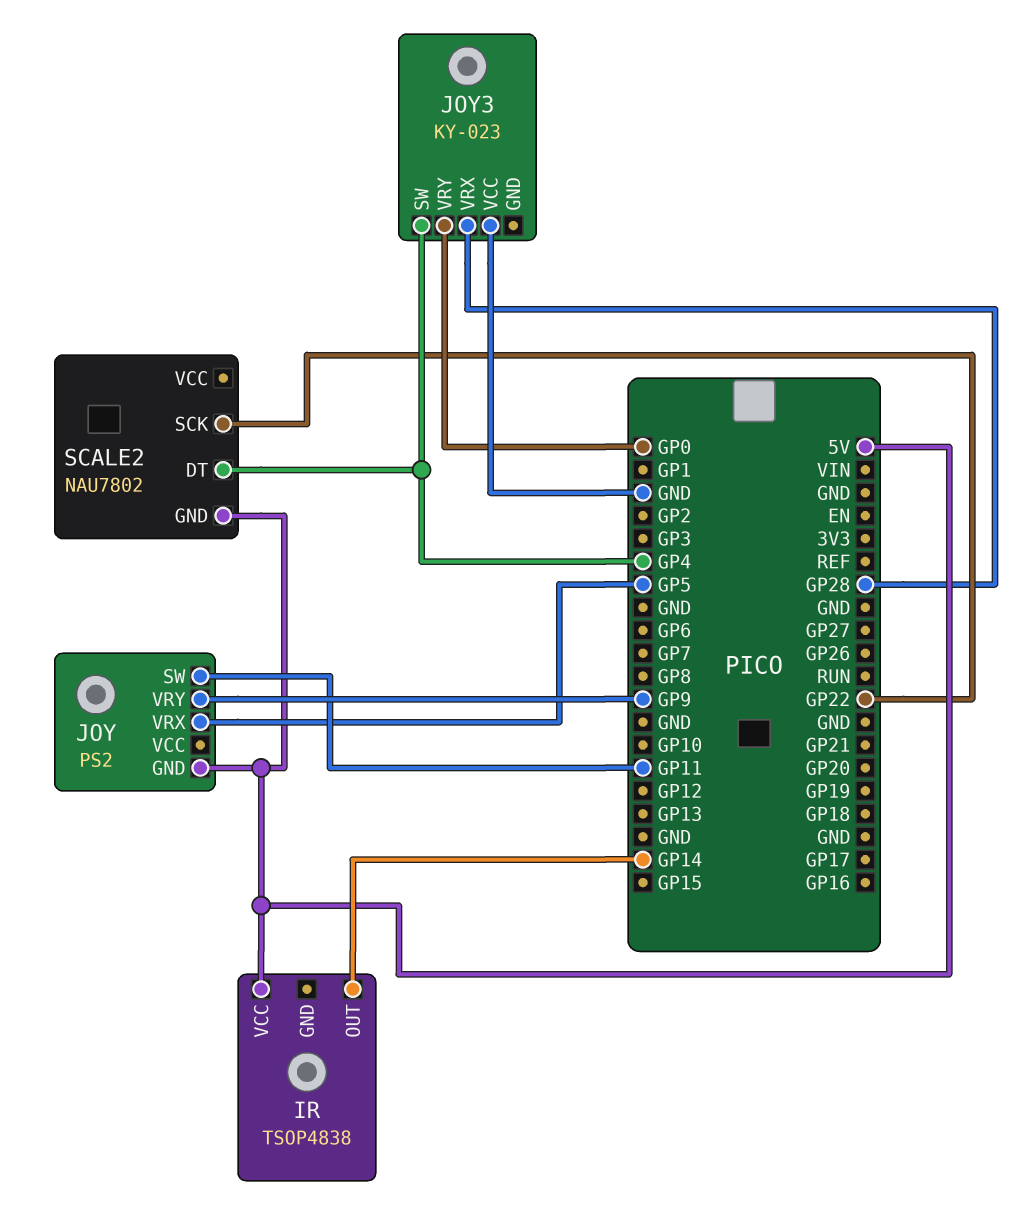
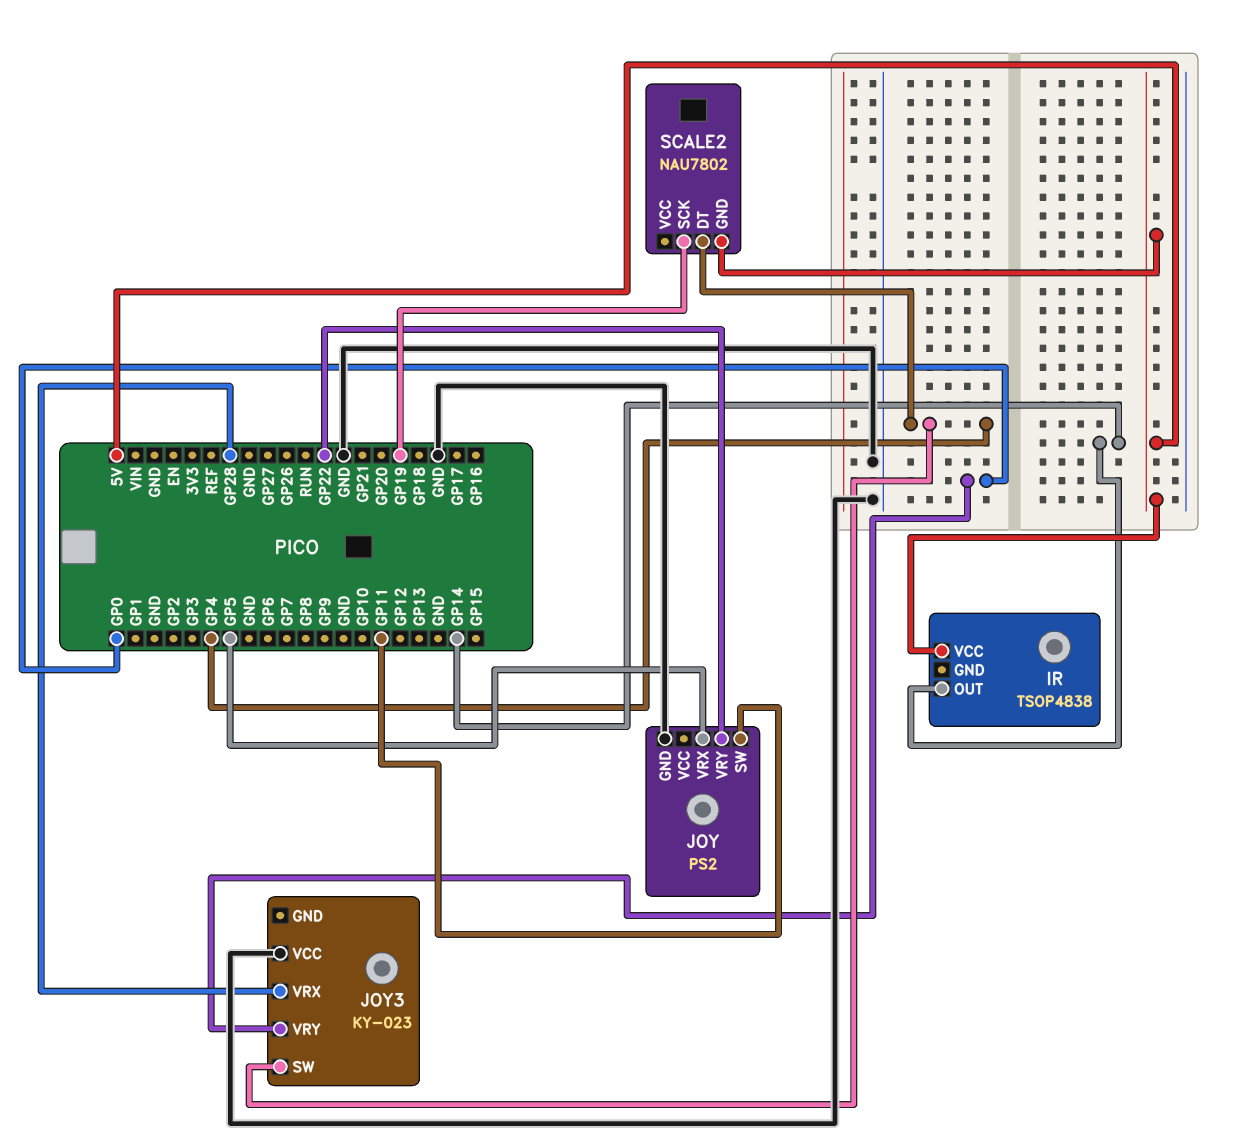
JOY pin GND: 5V -> GND
JOY pin VRY: GP9 -> GP22
SCALE2 pin SCK: GP22 -> GP19

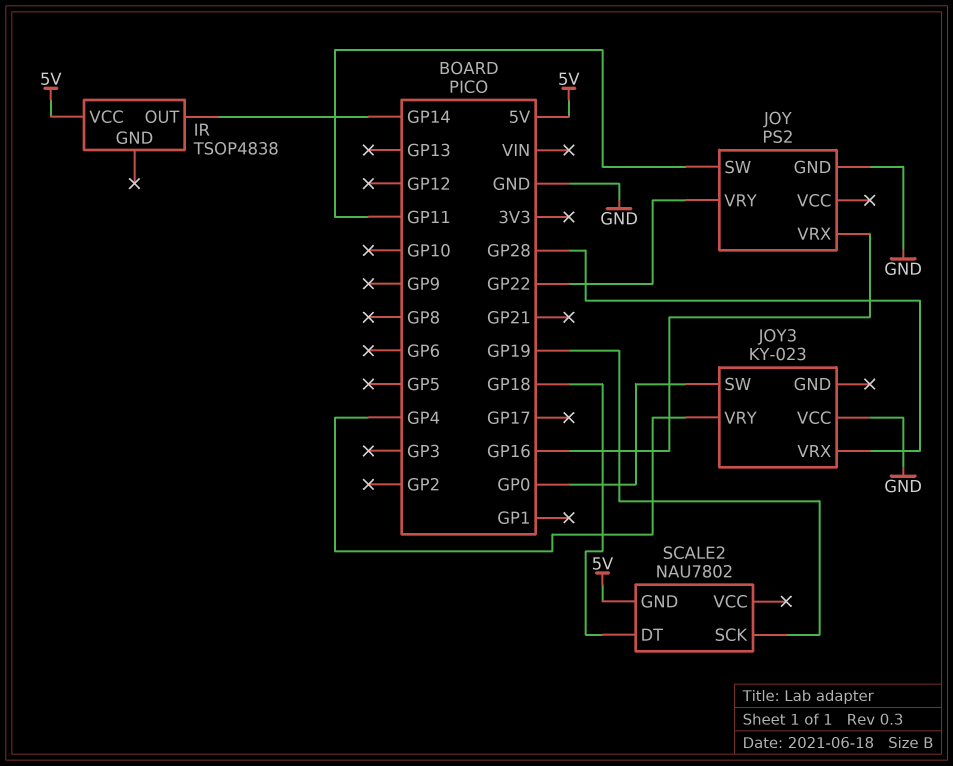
JOY pin VRX: GP5 -> GP16
JOY3 pin SW: GP4 -> GP0
JOY3 pin VRY: GP0 -> GP4
SCALE2 pin DT: GP4 -> GP18

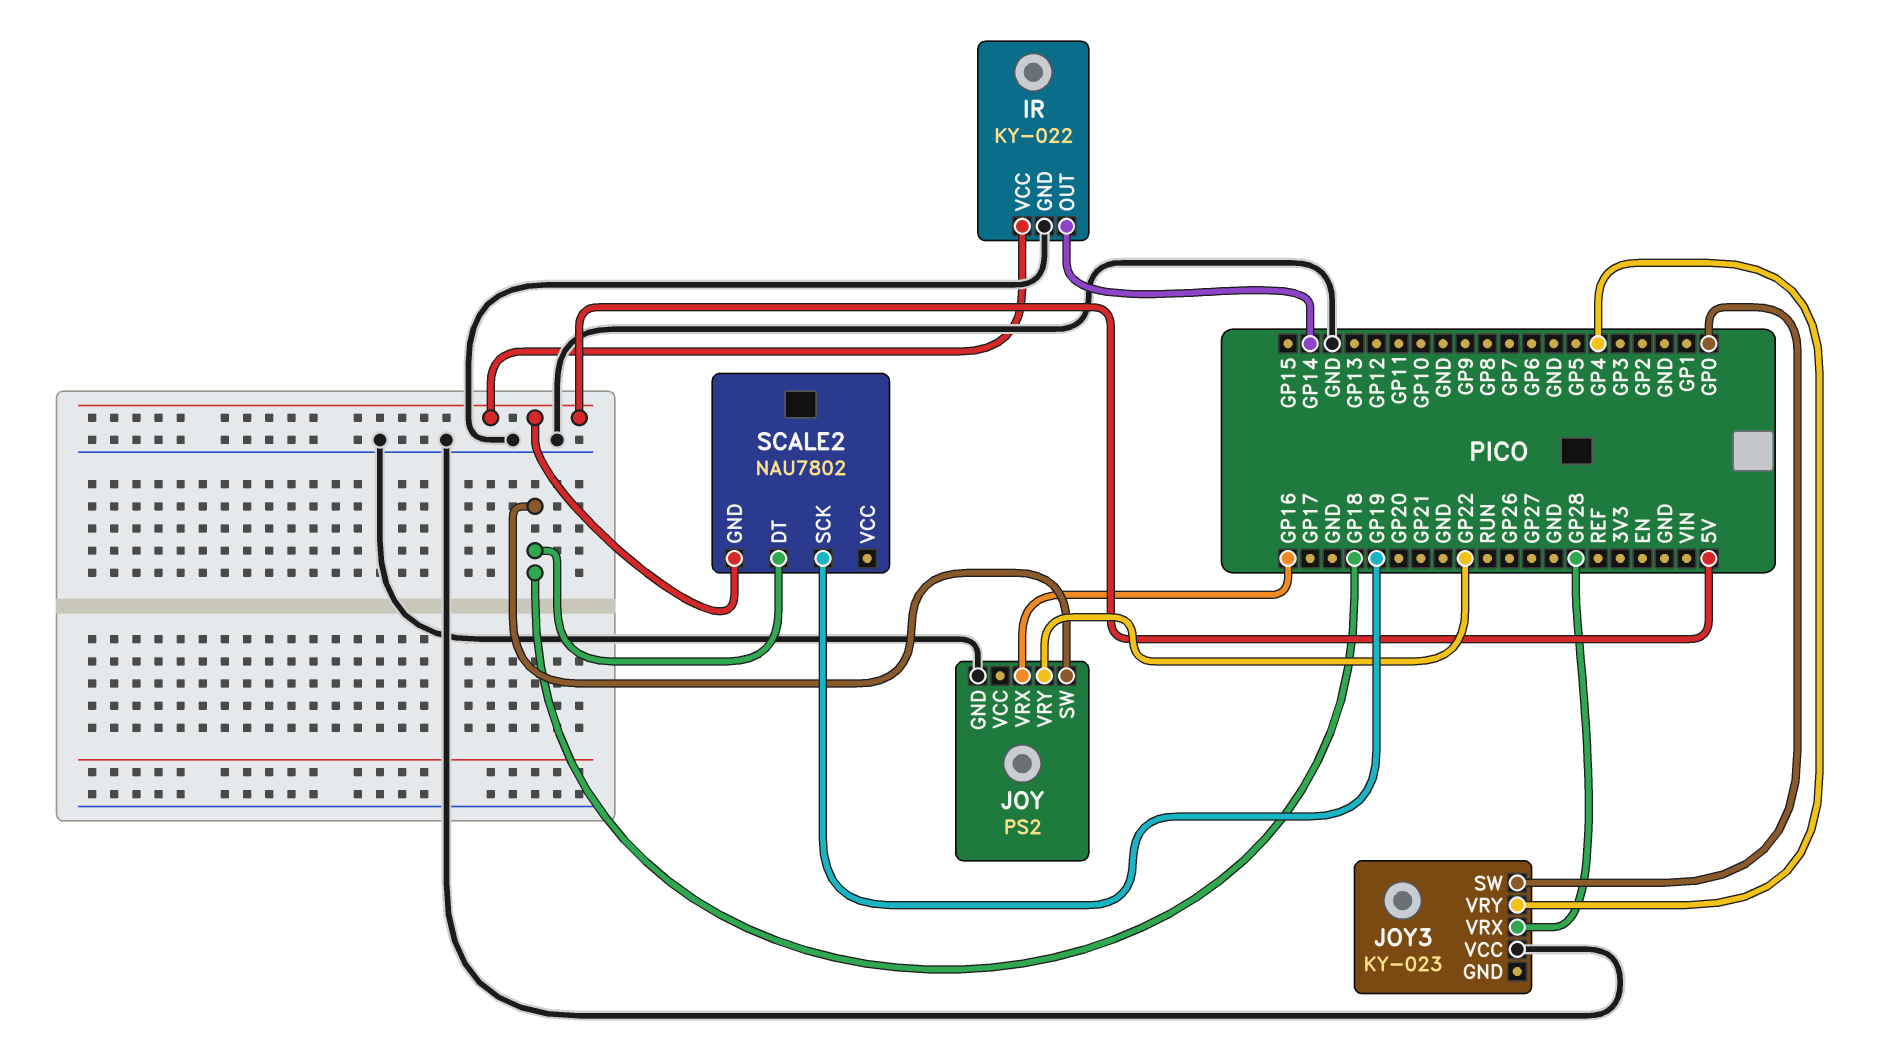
IR: TSOP4838 -> KY-022
IR pin GND: none -> GND
JOY pin SW: GP11 -> GP18

